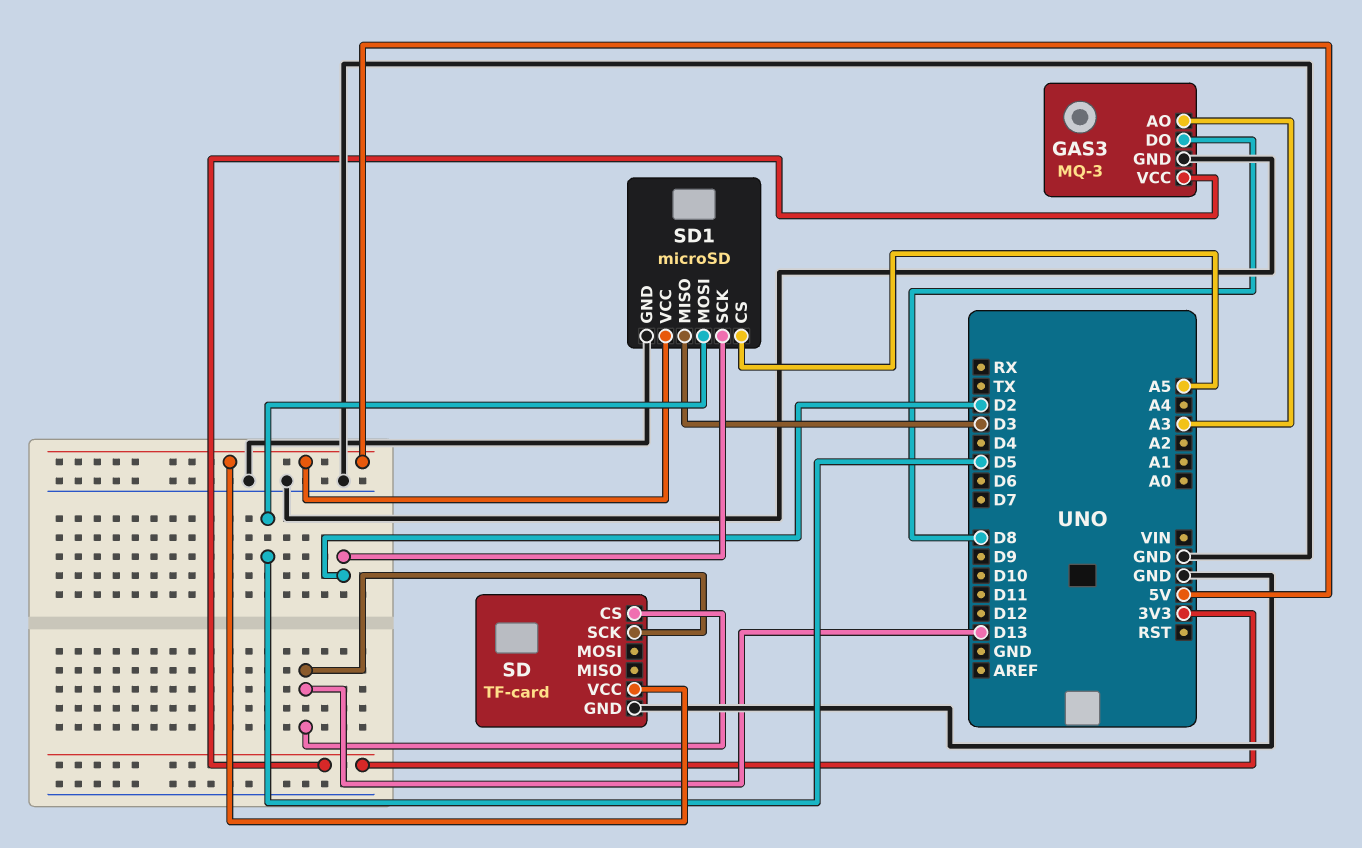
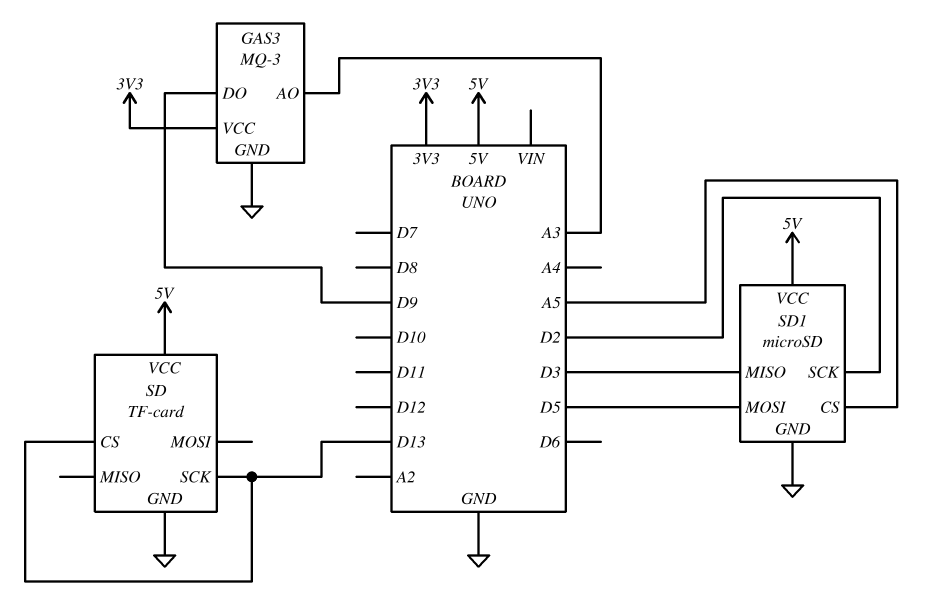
GAS3 pin DO: D8 -> D9

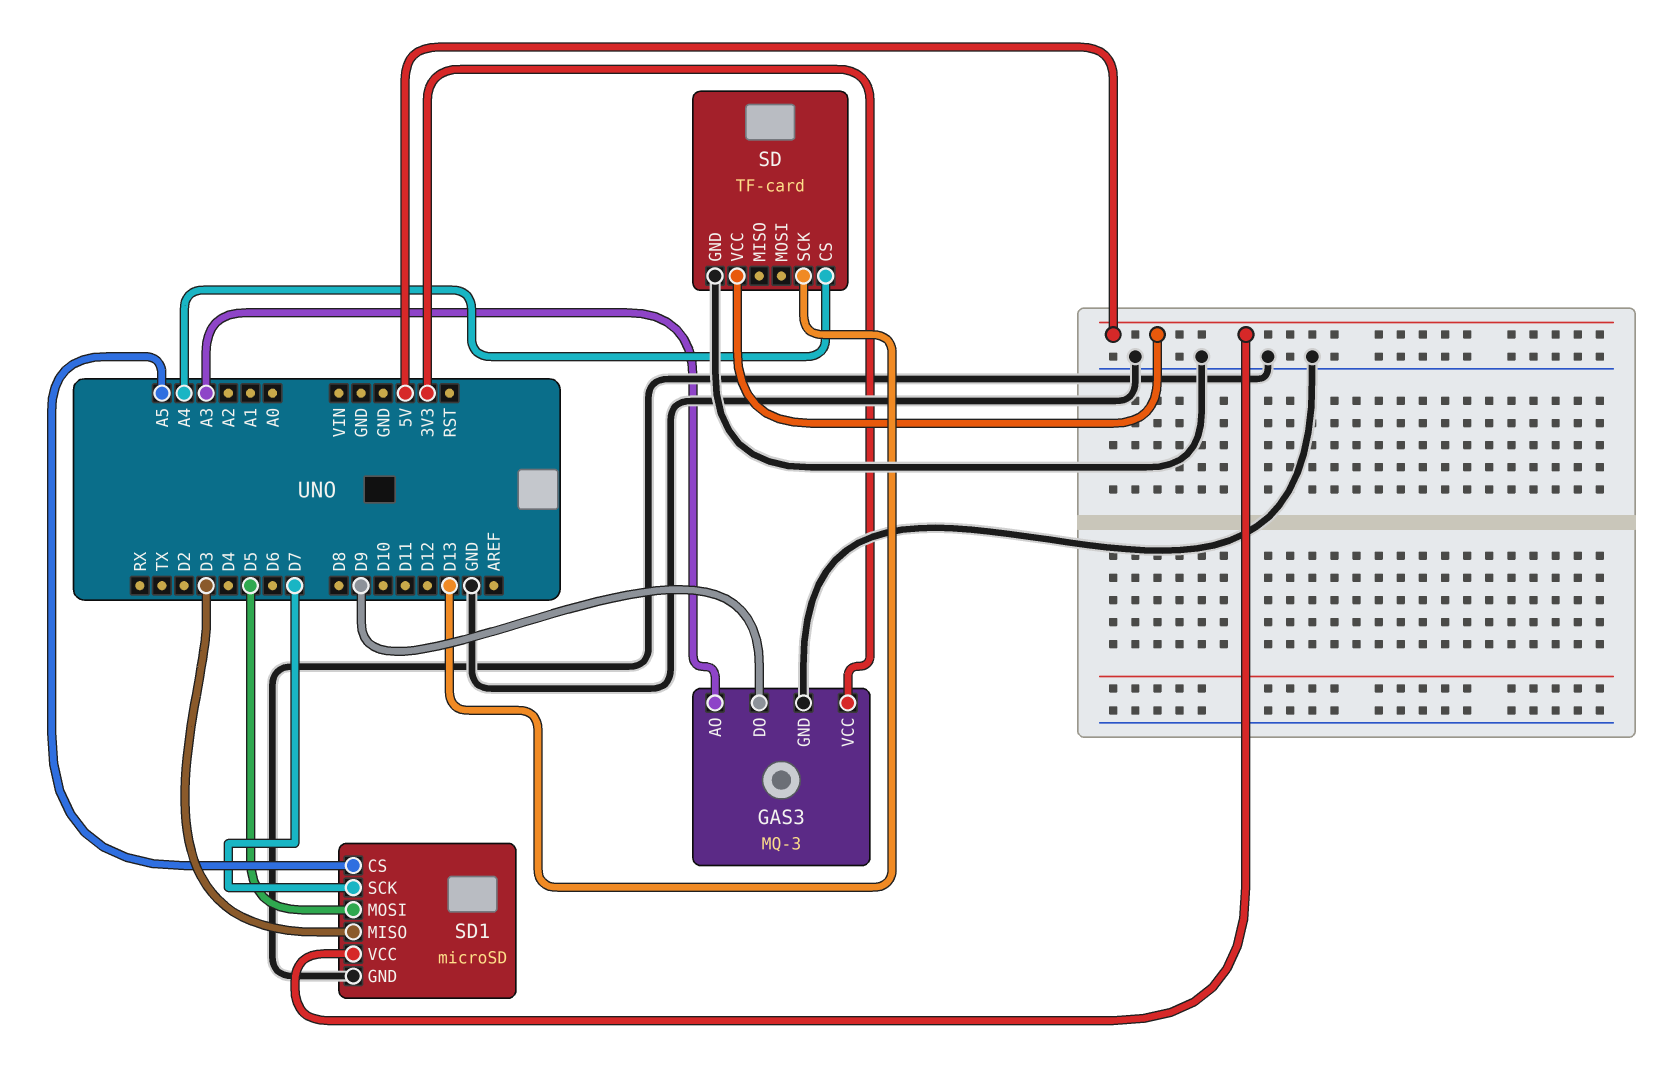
SD pin CS: D13 -> A4
SD1 pin SCK: D2 -> D7

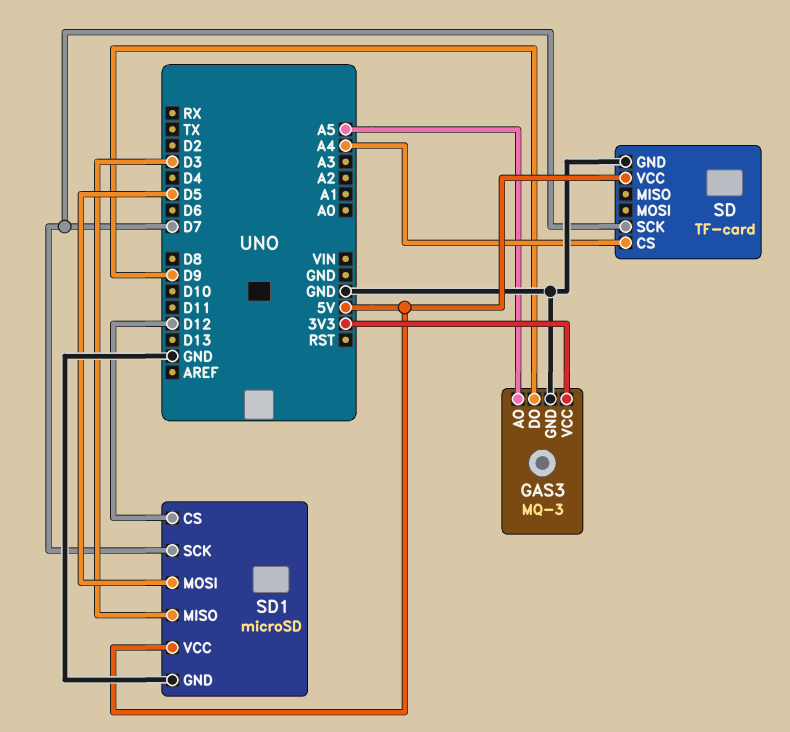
GAS3 pin AO: A3 -> A5
SD pin SCK: D13 -> D7
SD1 pin CS: A5 -> D12

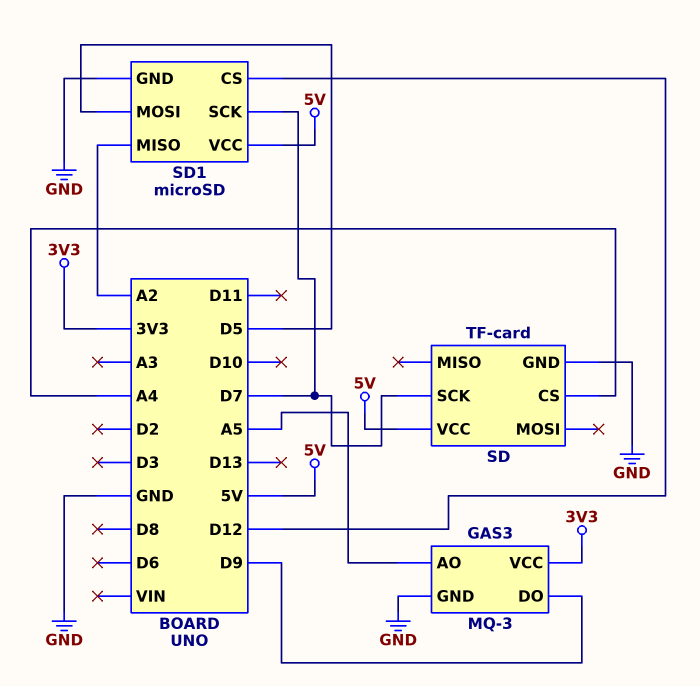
SD1 pin MISO: D3 -> A2

